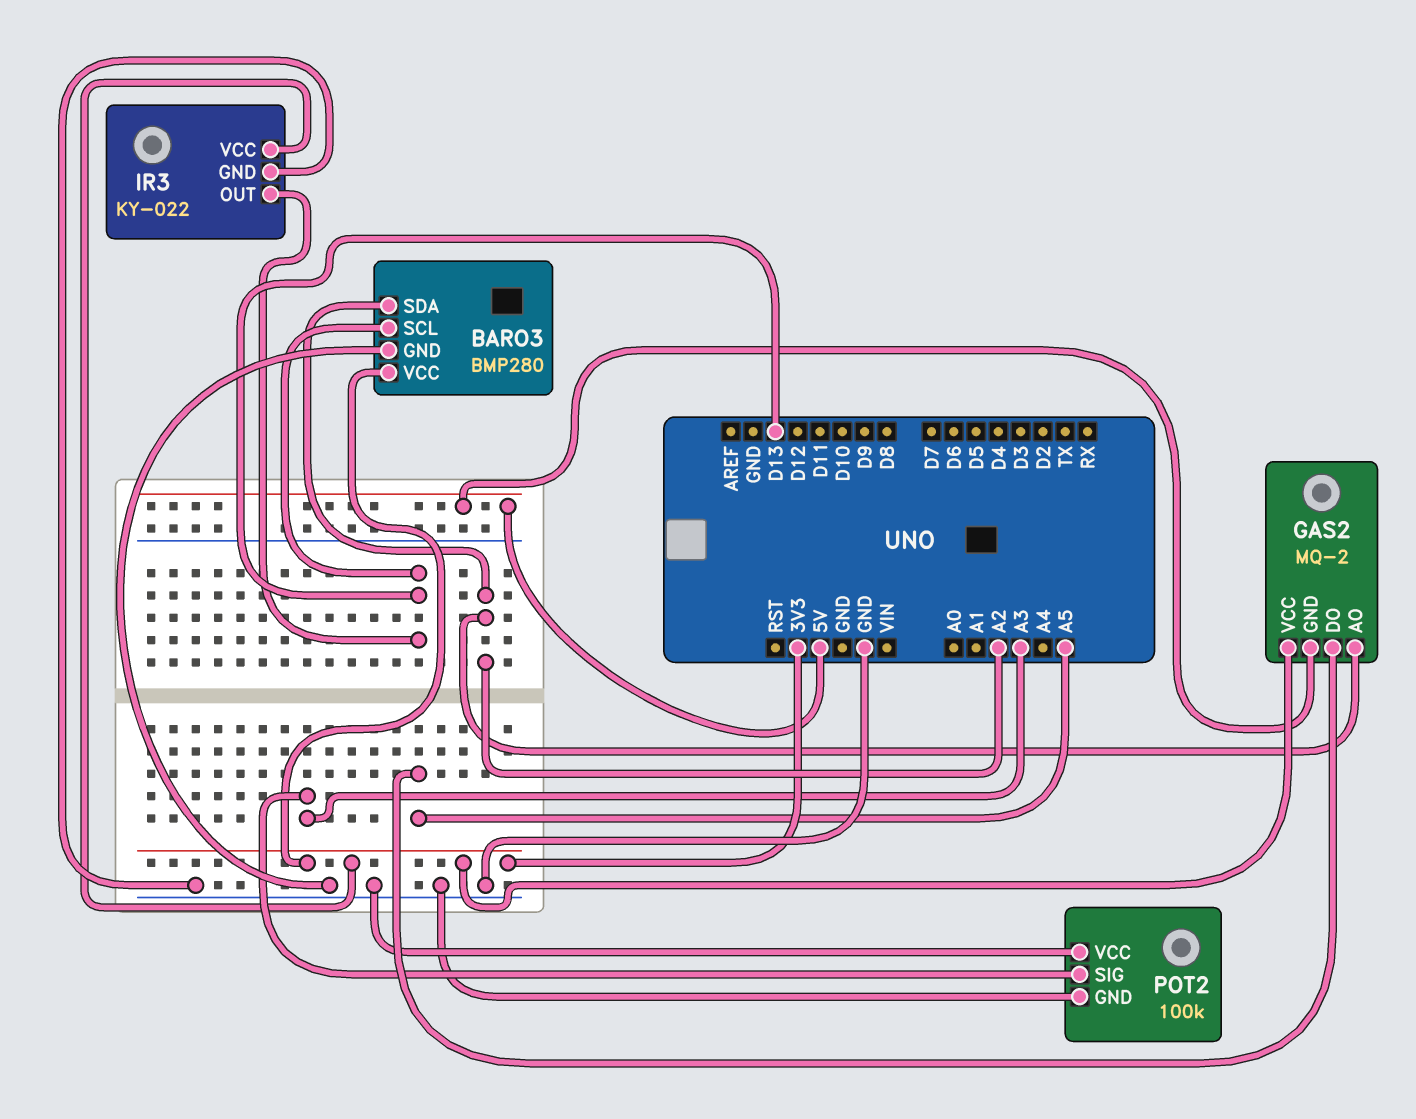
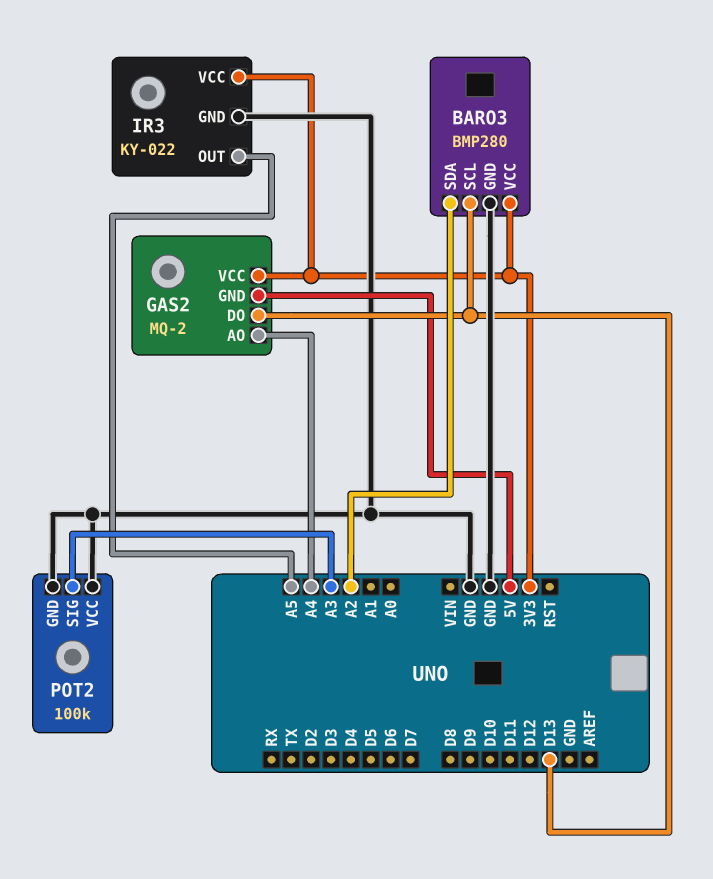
GAS2 pin AO: A2 -> A4
GAS2 pin DO: A5 -> D13
IR3 pin OUT: D13 -> A5

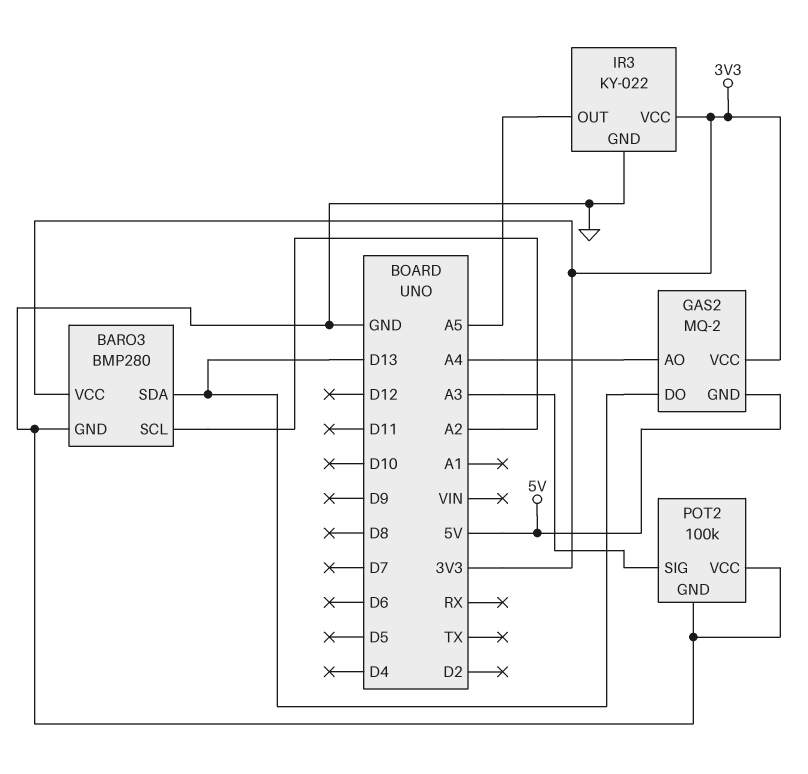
BARO3 pin SCL: D13 -> A2
BARO3 pin SDA: A2 -> D13

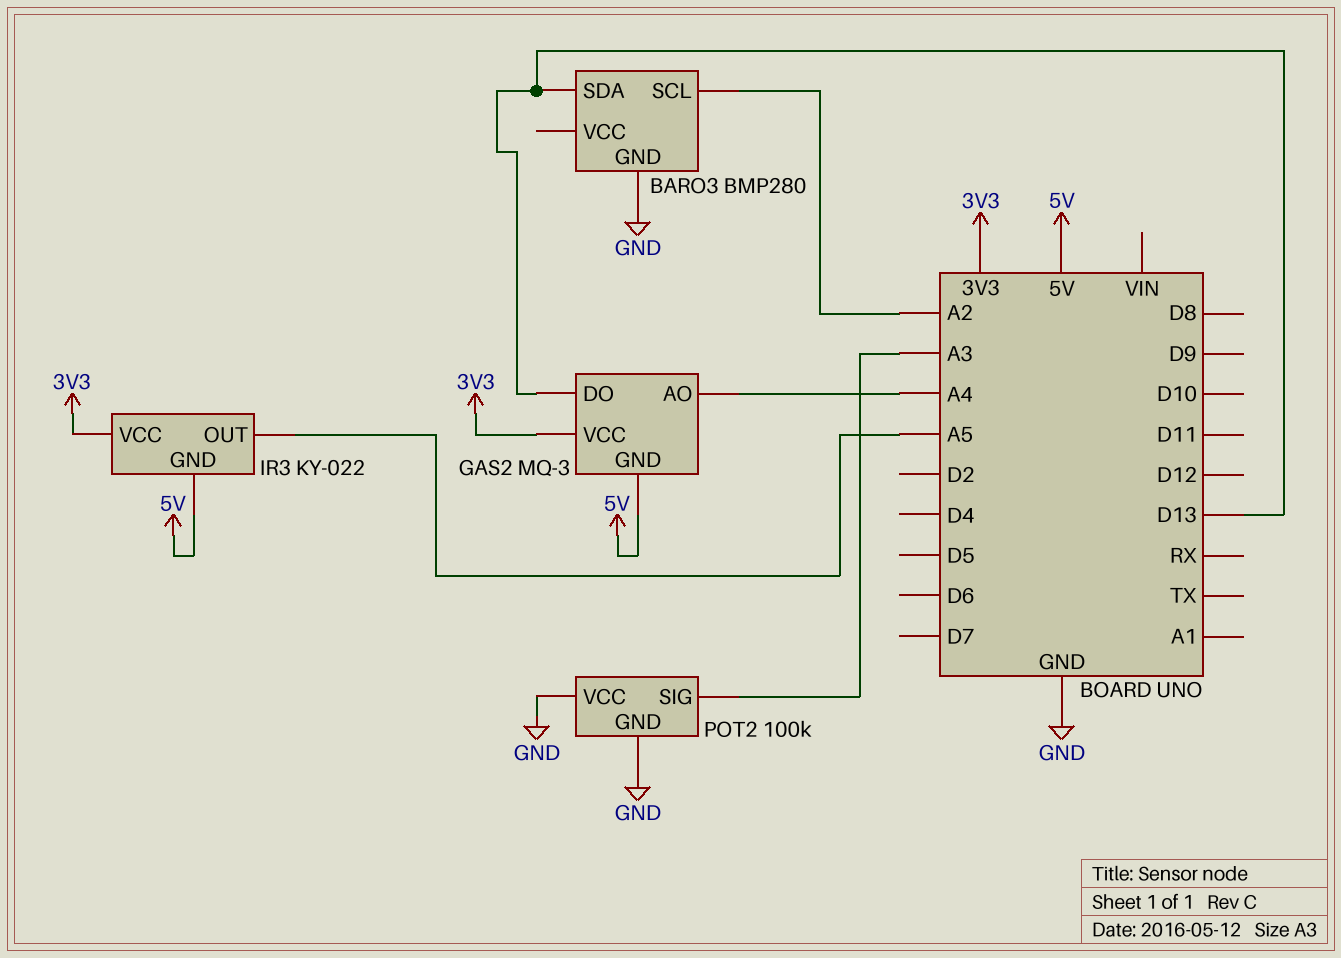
BARO3 pin VCC: 3V3 -> none
GAS2: MQ-2 -> MQ-3
IR3 pin GND: GND -> 5V

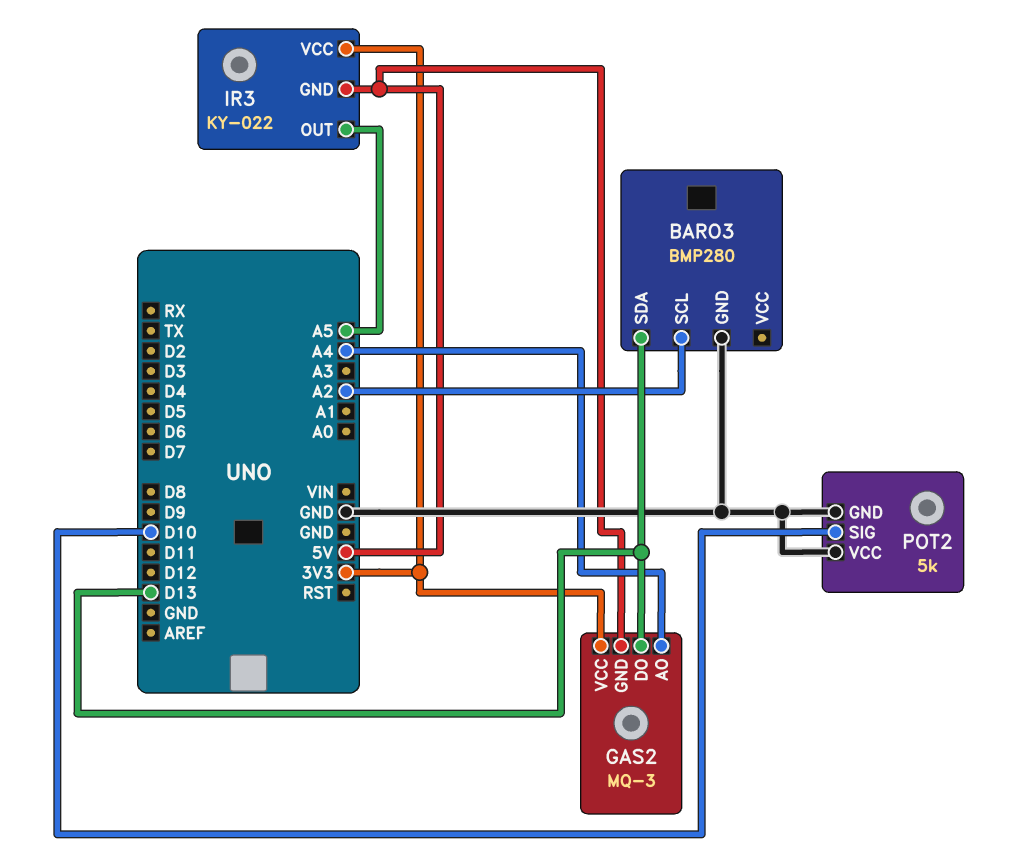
POT2: 100k -> 5k
POT2 pin SIG: A3 -> D10

